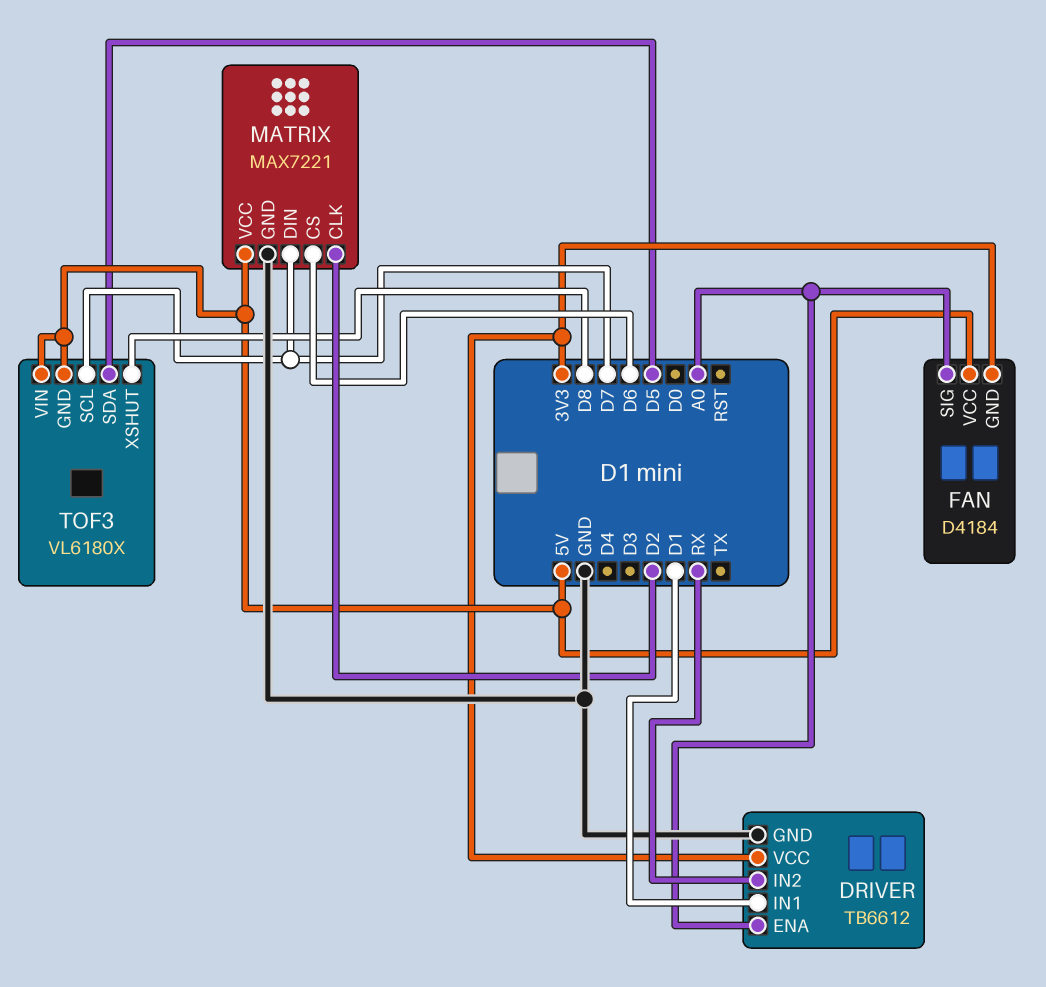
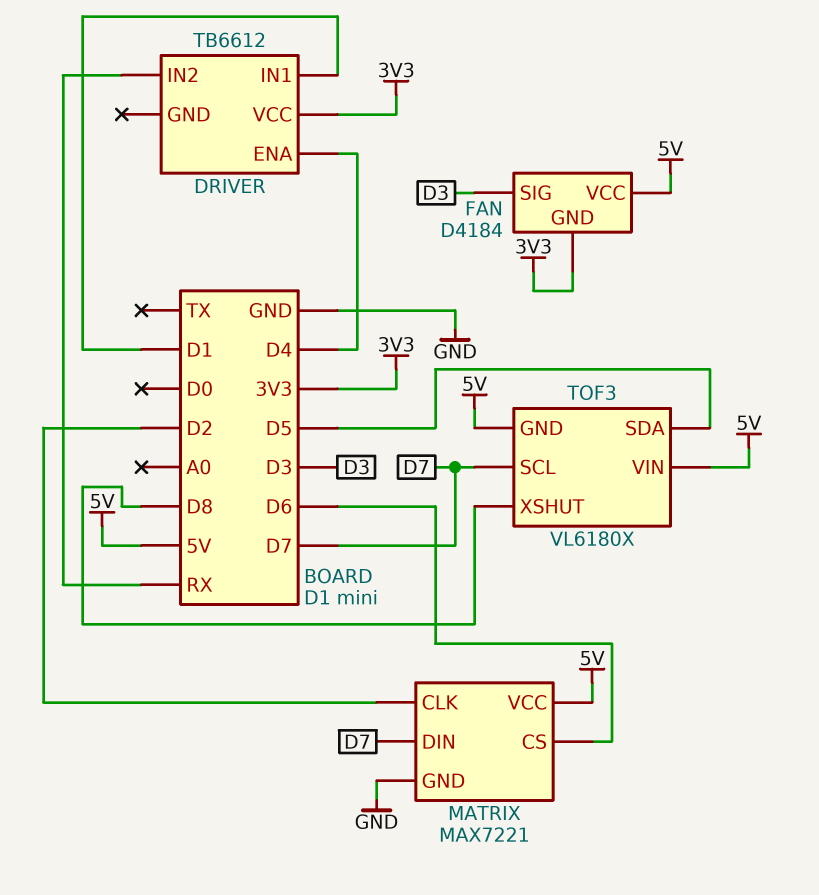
DRIVER pin ENA: A0 -> D4
DRIVER pin GND: GND -> none
FAN pin SIG: A0 -> D3

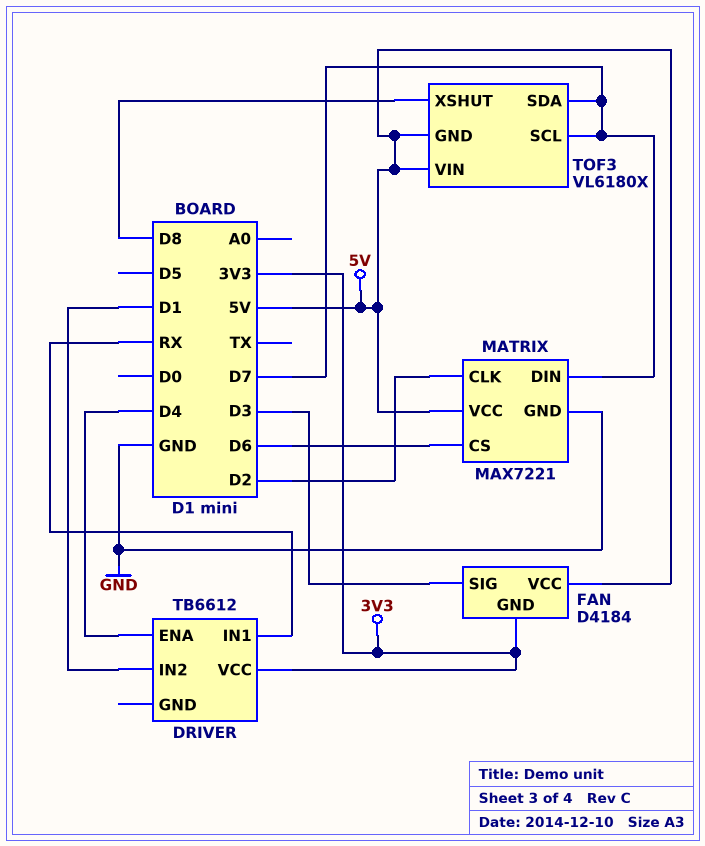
DRIVER pin IN1: D1 -> RX
DRIVER pin IN2: RX -> D1
TOF3 pin SDA: D5 -> D7

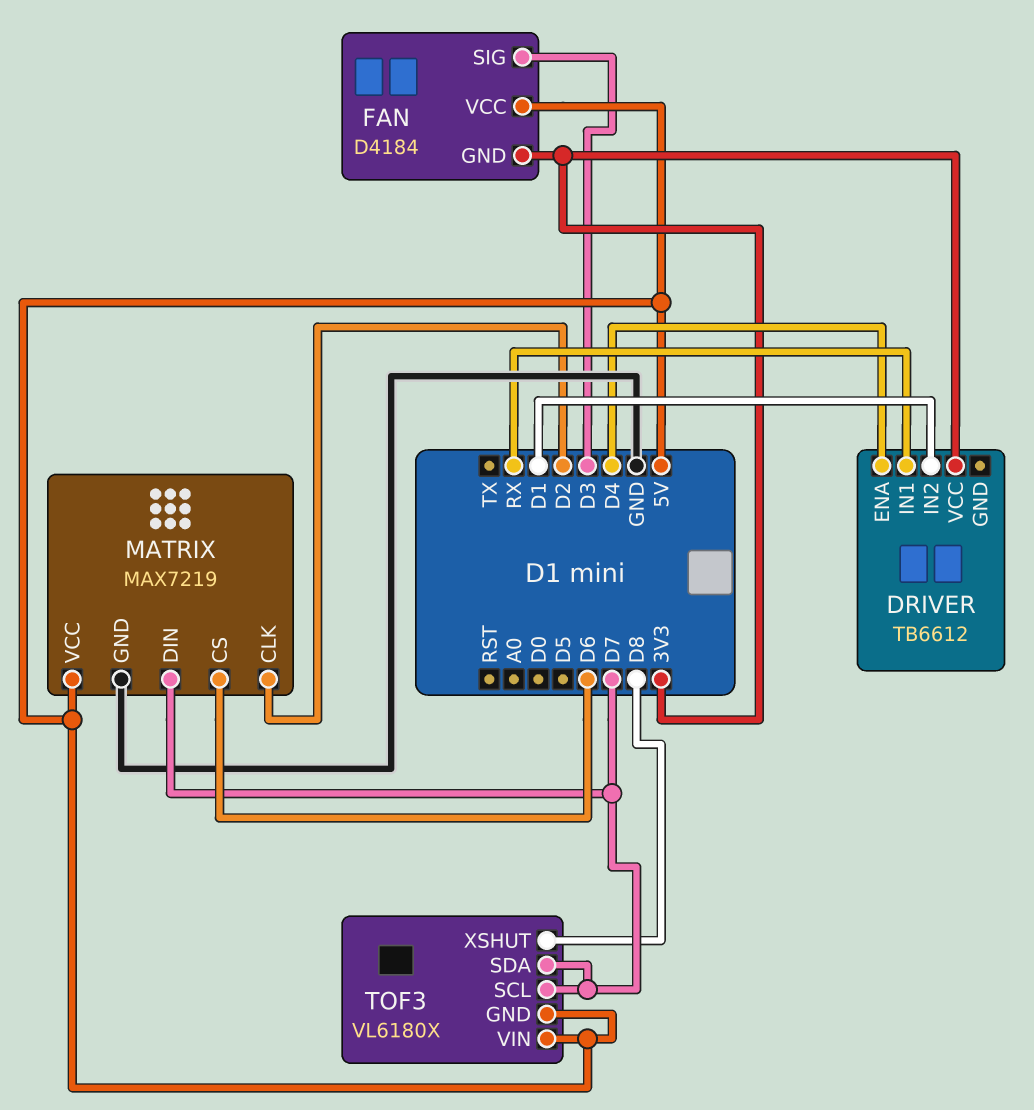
MATRIX: MAX7221 -> MAX7219

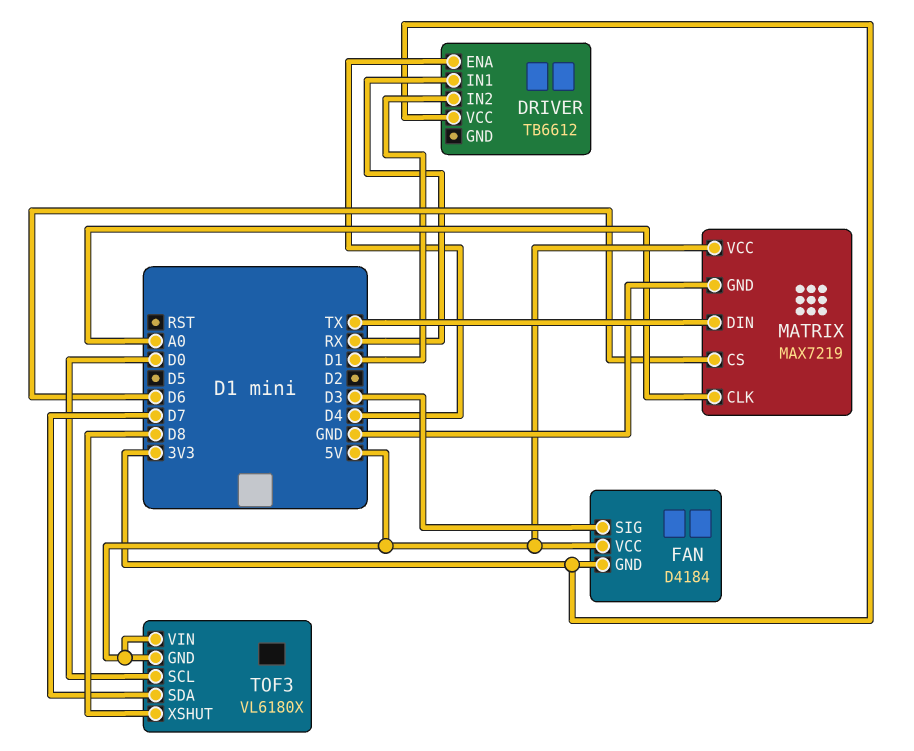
MATRIX pin CLK: D2 -> A0
MATRIX pin DIN: D7 -> TX
TOF3 pin SCL: D7 -> D0

